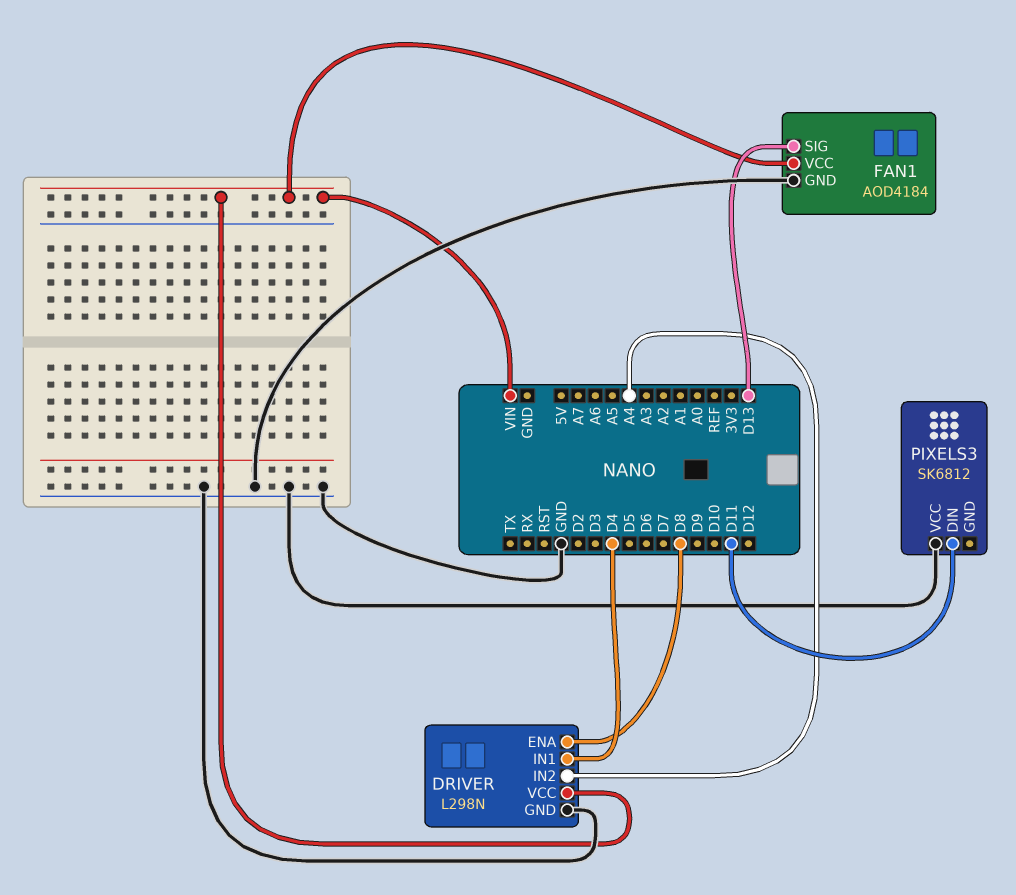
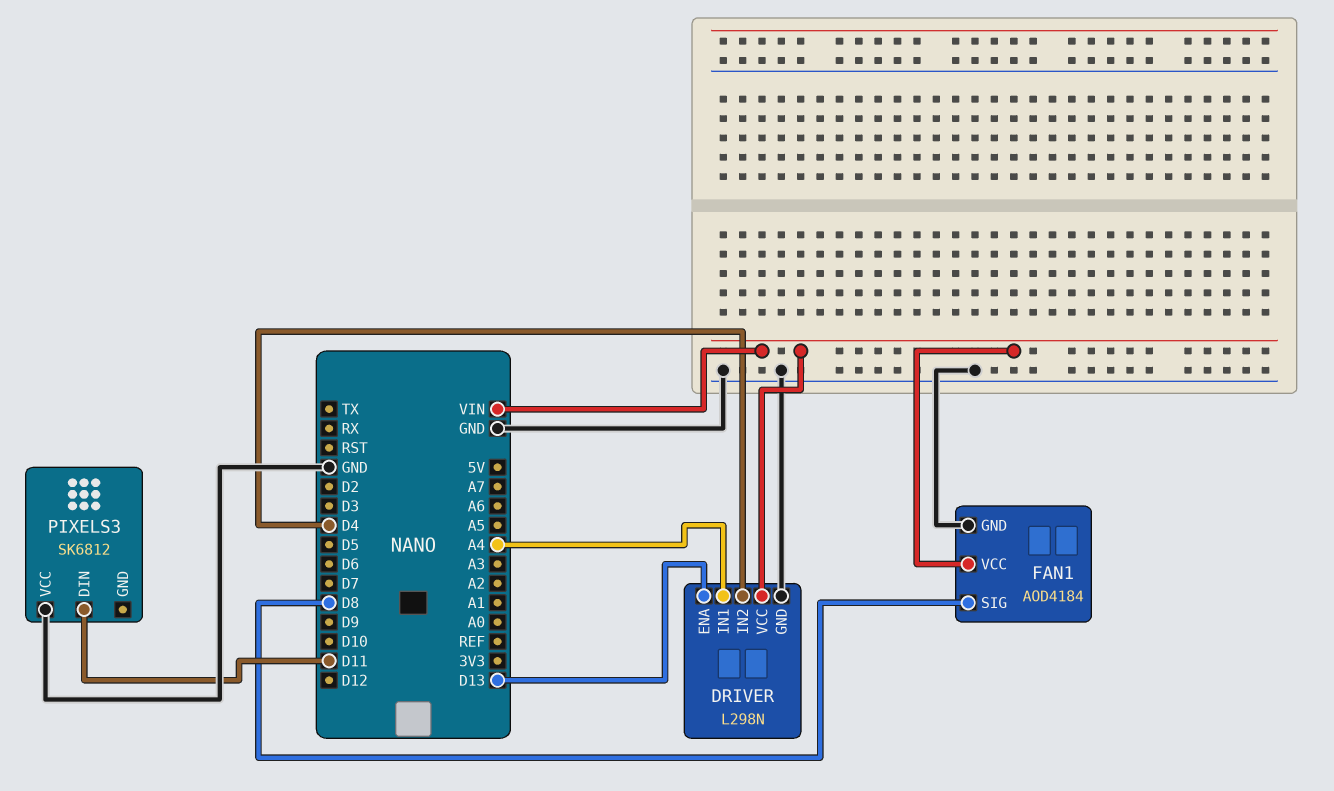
DRIVER pin ENA: D8 -> D13
DRIVER pin IN1: D4 -> A4
DRIVER pin IN2: A4 -> D4
FAN1 pin SIG: D13 -> D8

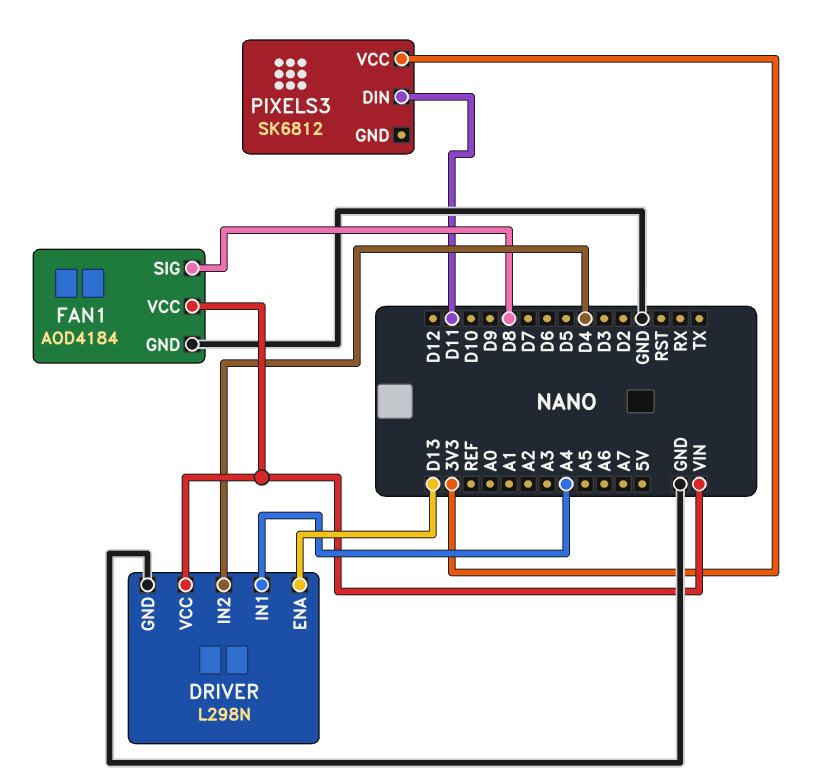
PIXELS3 pin VCC: GND -> 3V3

